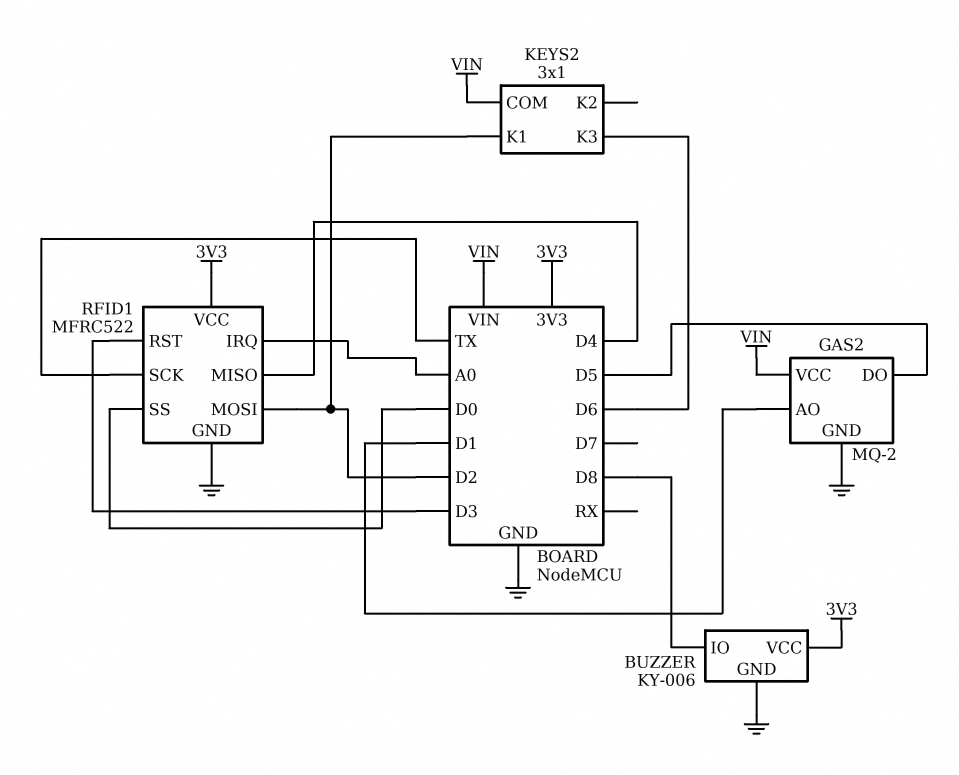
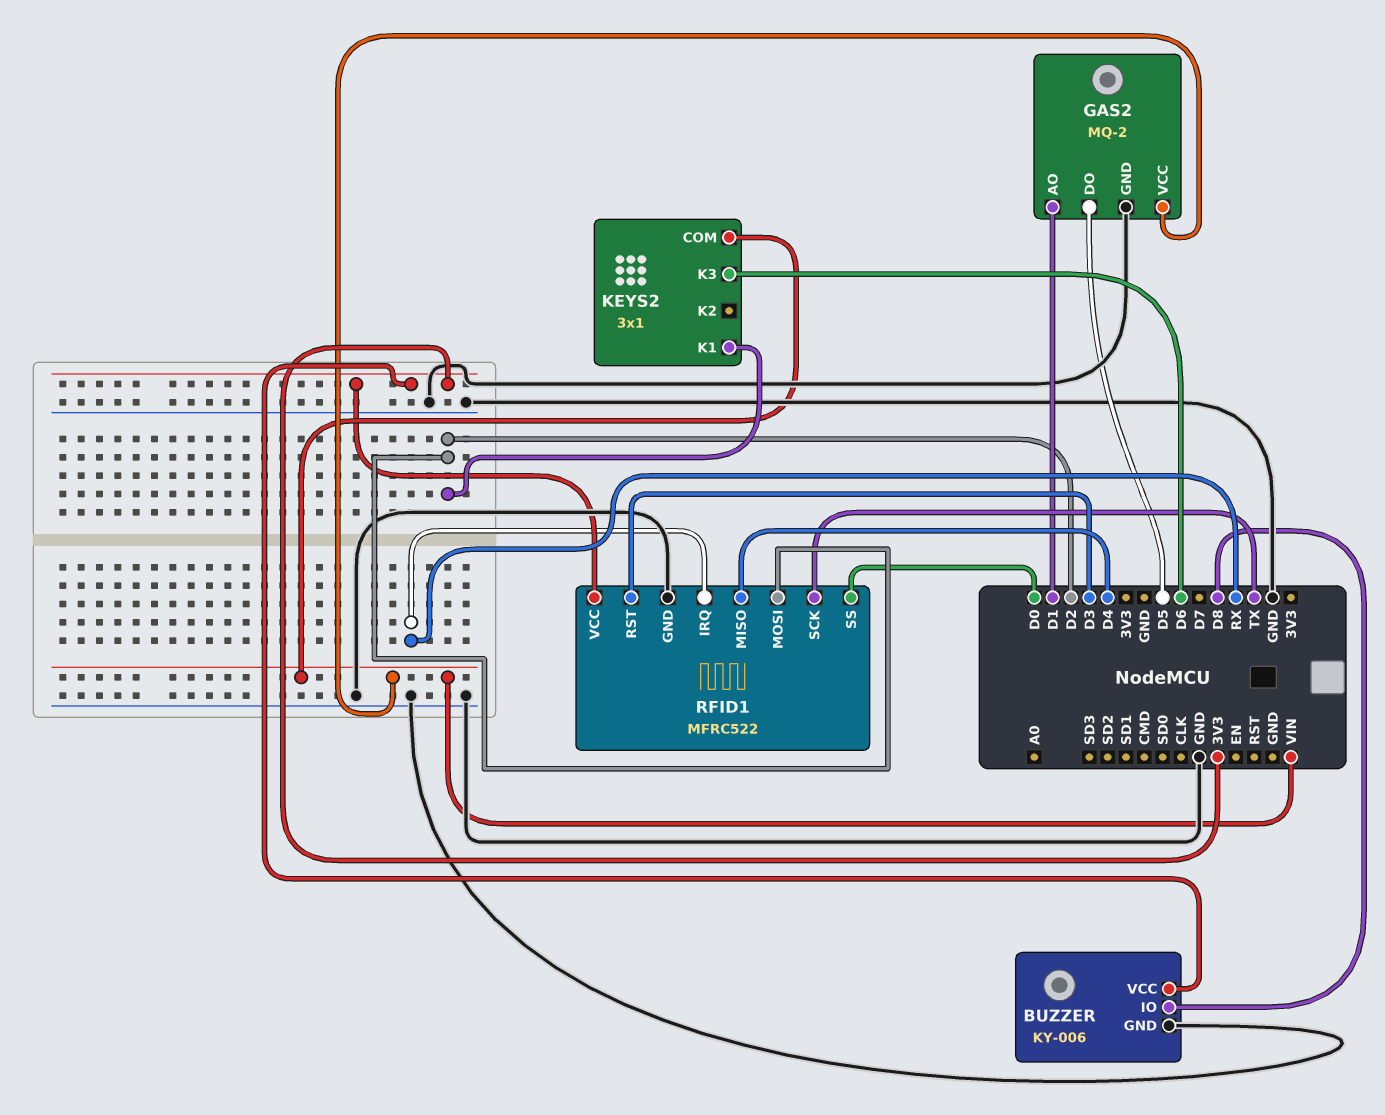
RFID1 pin IRQ: A0 -> RX

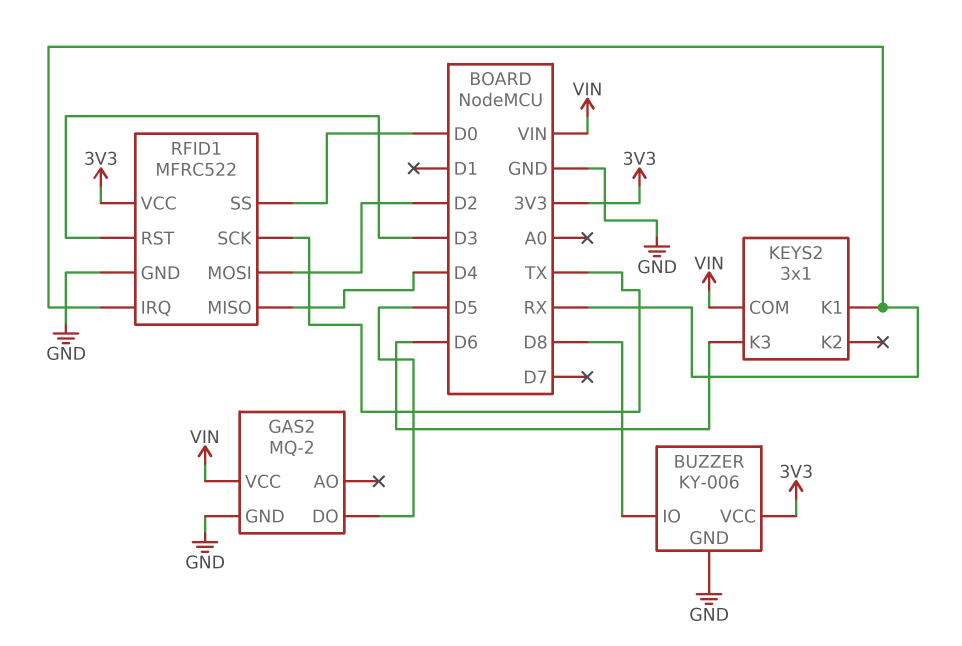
GAS2 pin AO: D1 -> none
KEYS2 pin K1: D2 -> RX

